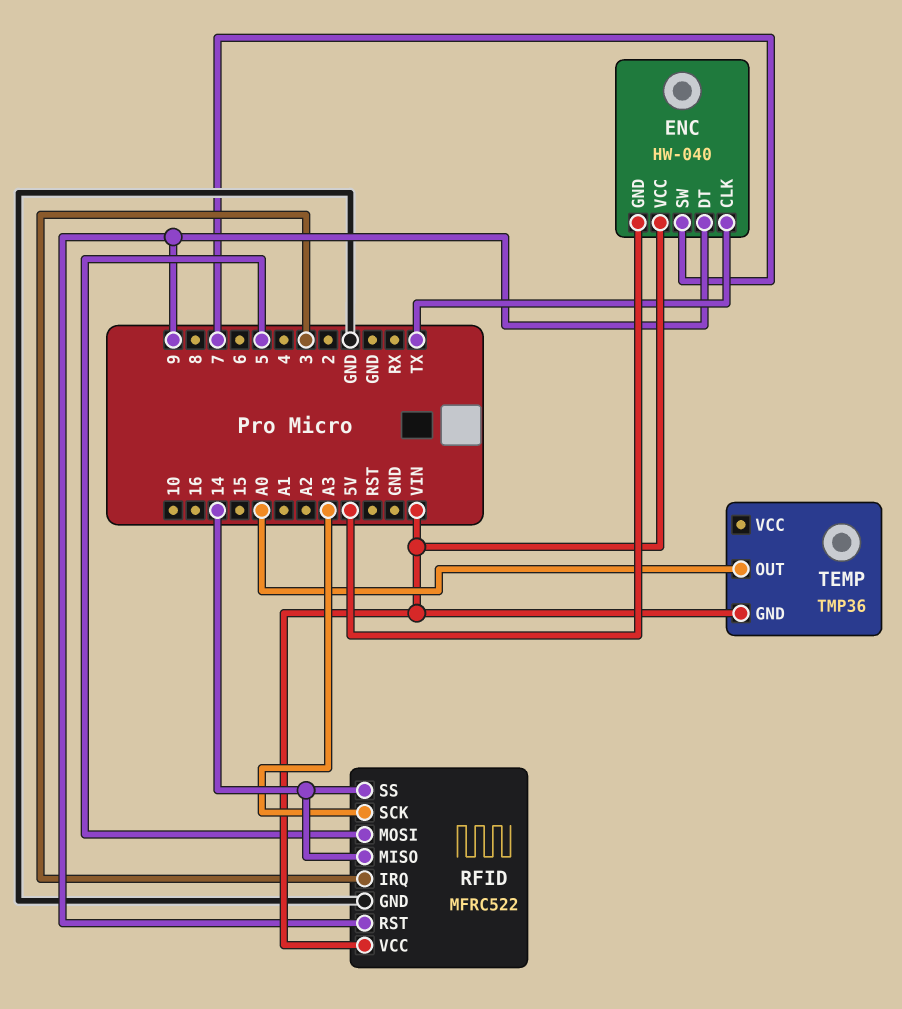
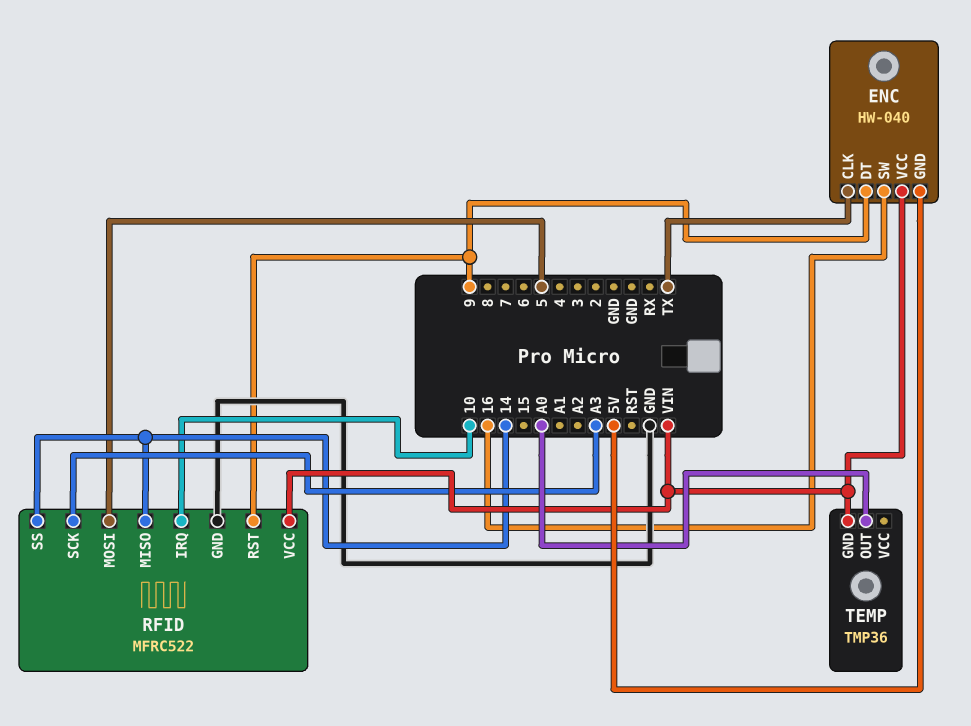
ENC pin SW: 7 -> 16
RFID pin IRQ: 3 -> 10

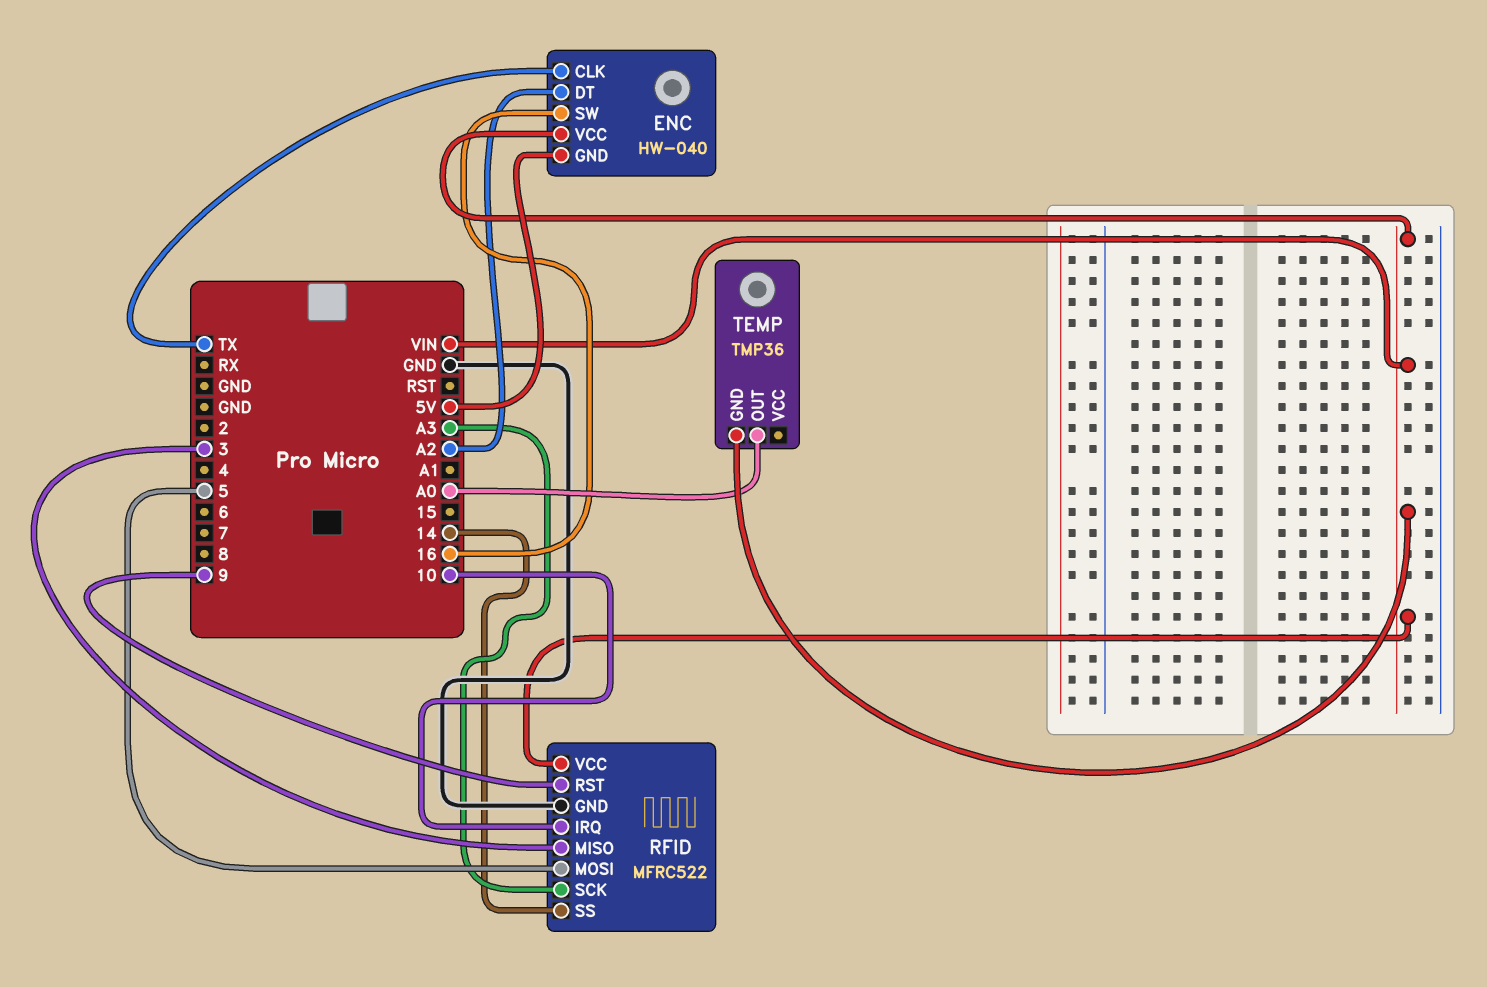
ENC pin DT: 9 -> A2
RFID pin MISO: 14 -> 3

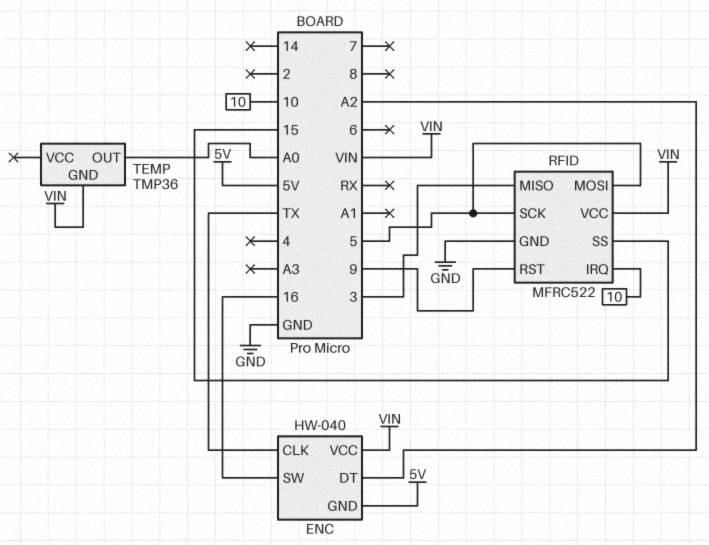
RFID pin SCK: A3 -> 5
RFID pin SS: 14 -> 15

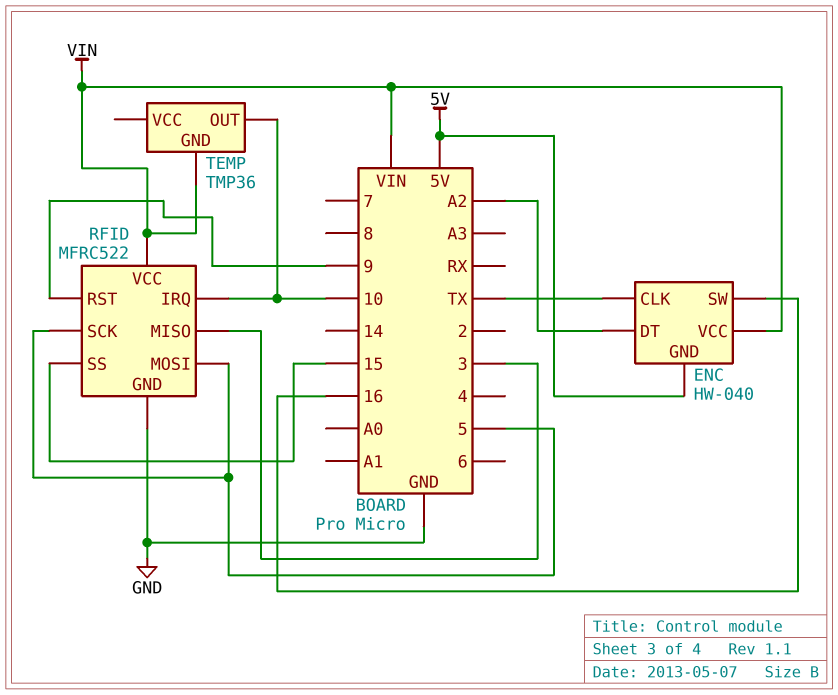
TEMP pin OUT: A0 -> 10

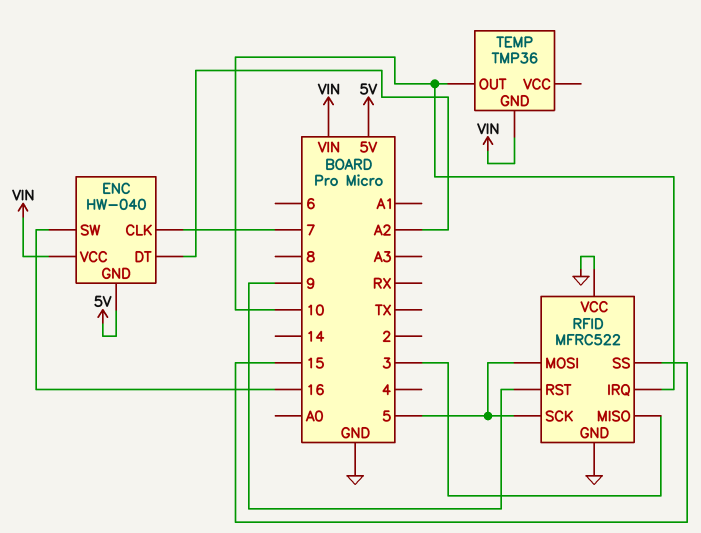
ENC pin CLK: TX -> 7
RFID pin VCC: VIN -> GND

